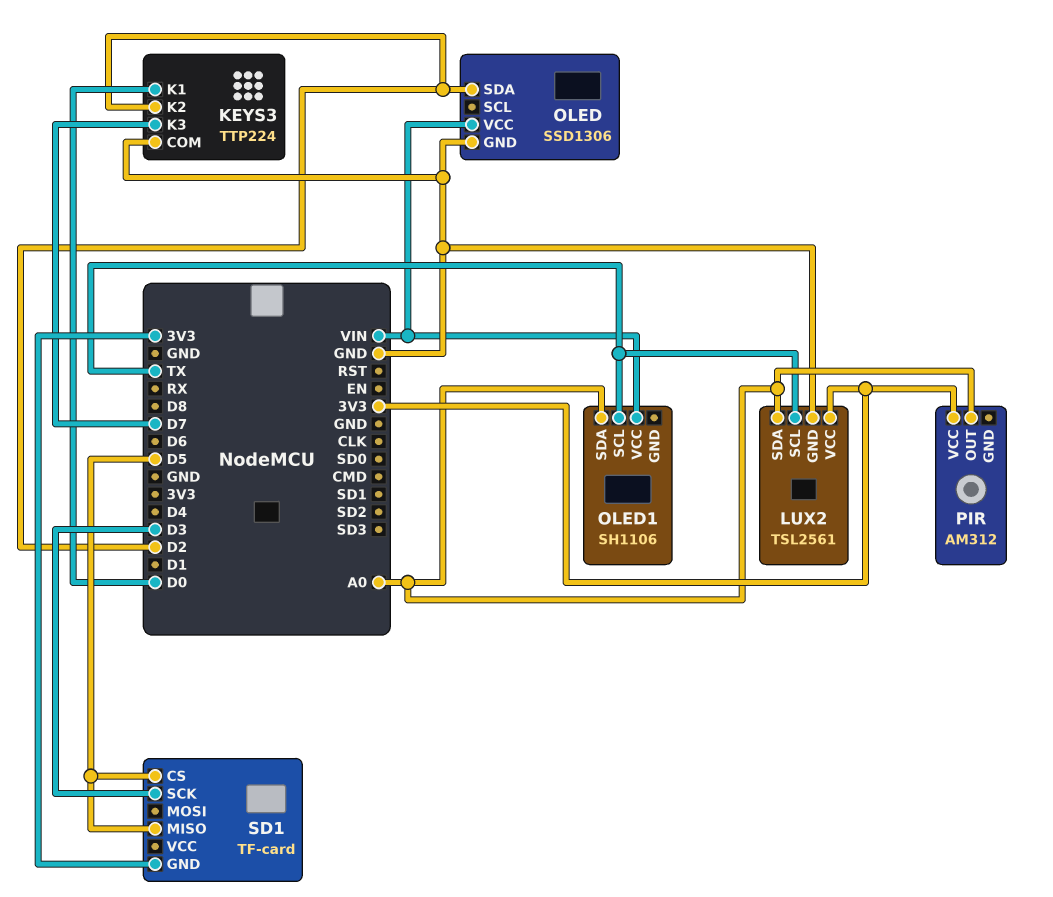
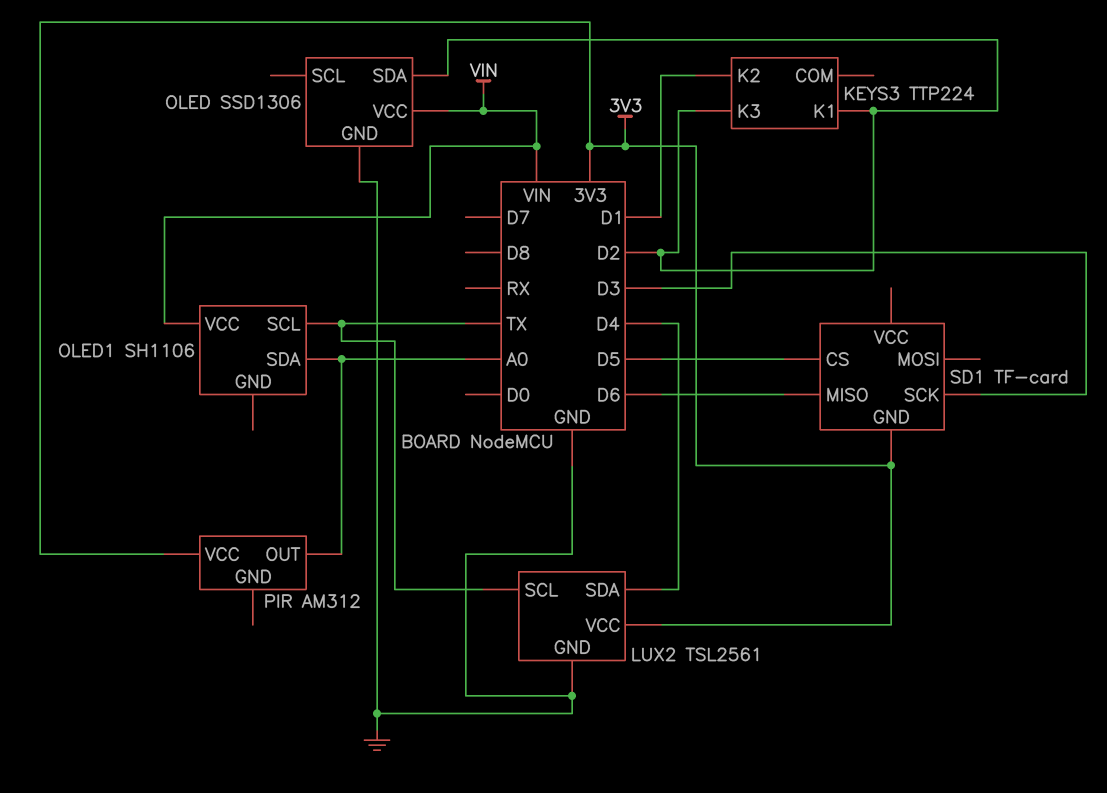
KEYS3 pin COM: GND -> none
KEYS3 pin K1: D0 -> D2
KEYS3 pin K2: D2 -> D1
KEYS3 pin K3: D7 -> D2
LUX2 pin SDA: A0 -> D4
SD1 pin MISO: D5 -> D6

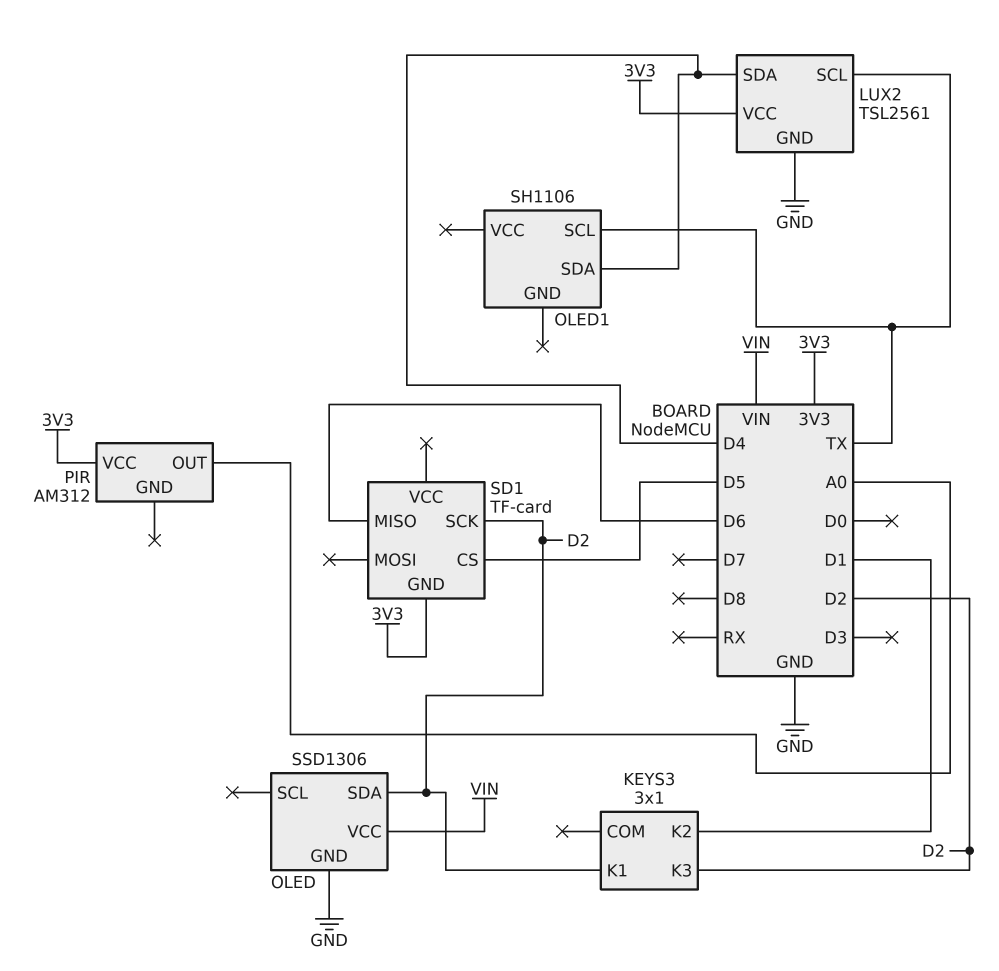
KEYS3: TTP224 -> 3x1
OLED1 pin SDA: A0 -> D4
OLED1 pin VCC: VIN -> none
SD1 pin SCK: D3 -> D2

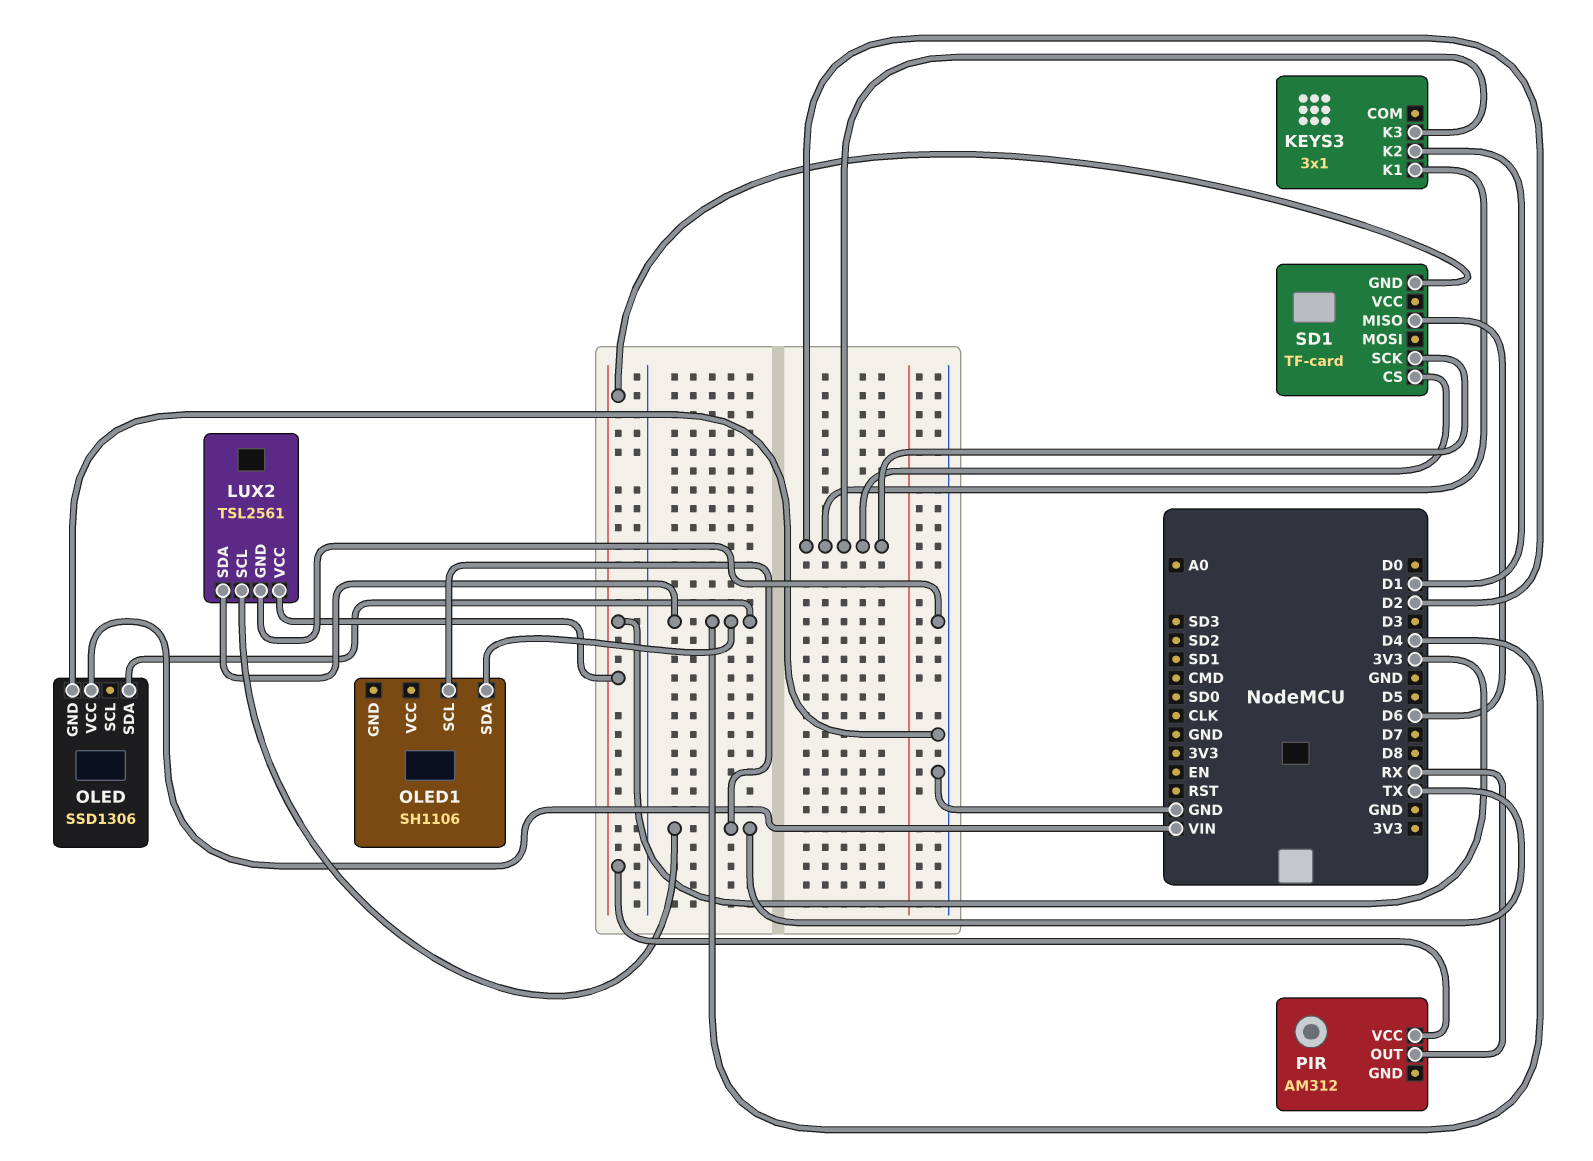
OLED pin SDA: D2 -> D4
PIR pin OUT: A0 -> RX
SD1 pin CS: D5 -> D2

